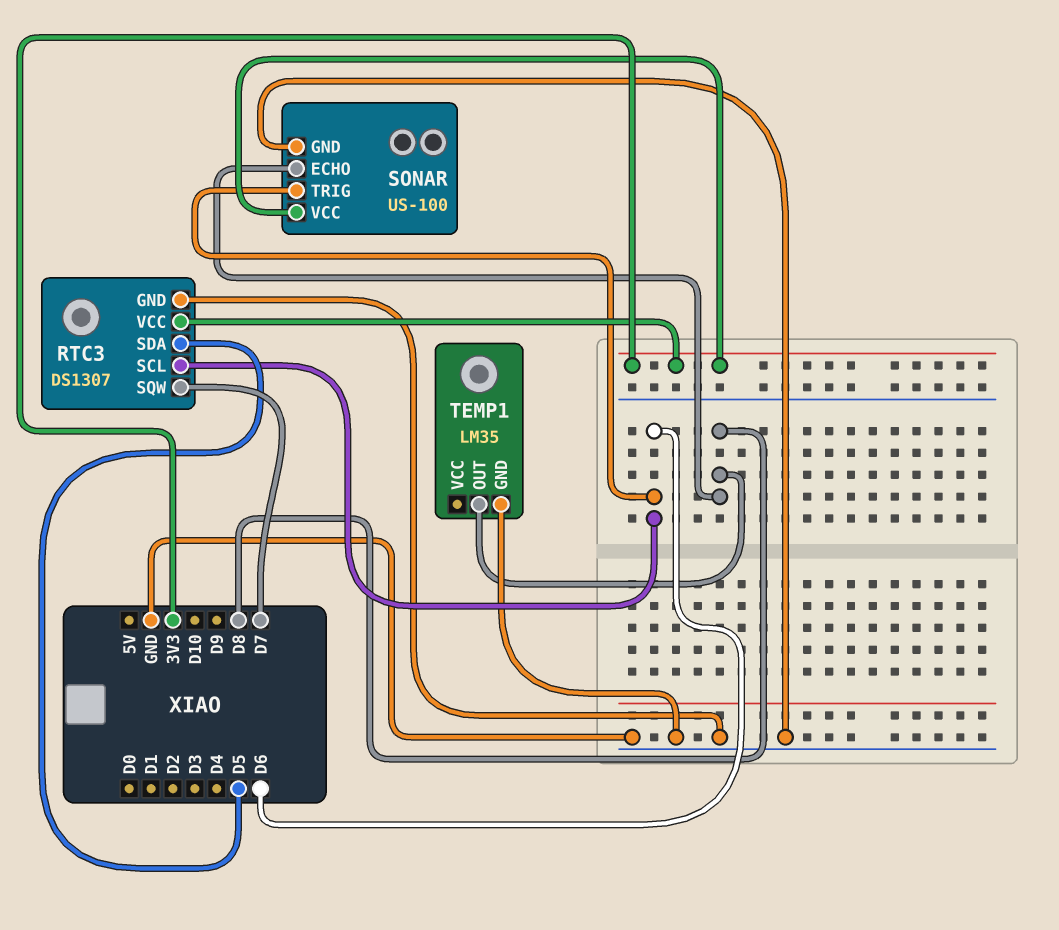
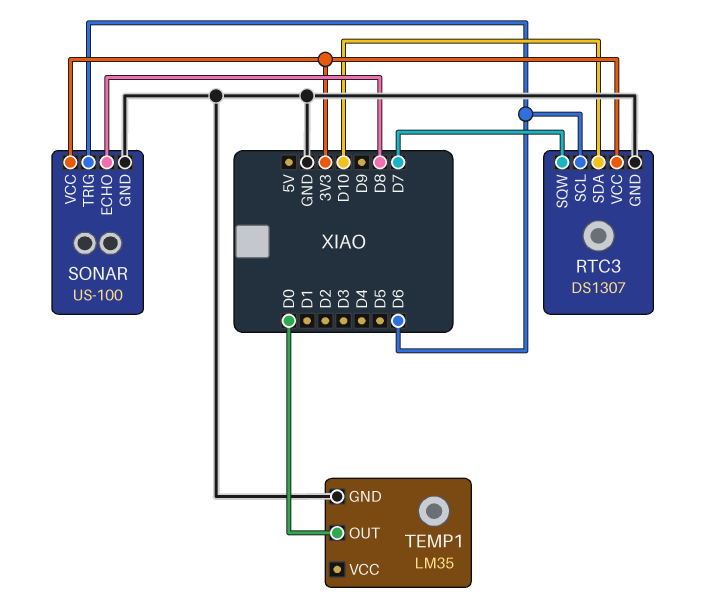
RTC3 pin SDA: D5 -> D10
TEMP1 pin OUT: D8 -> D0

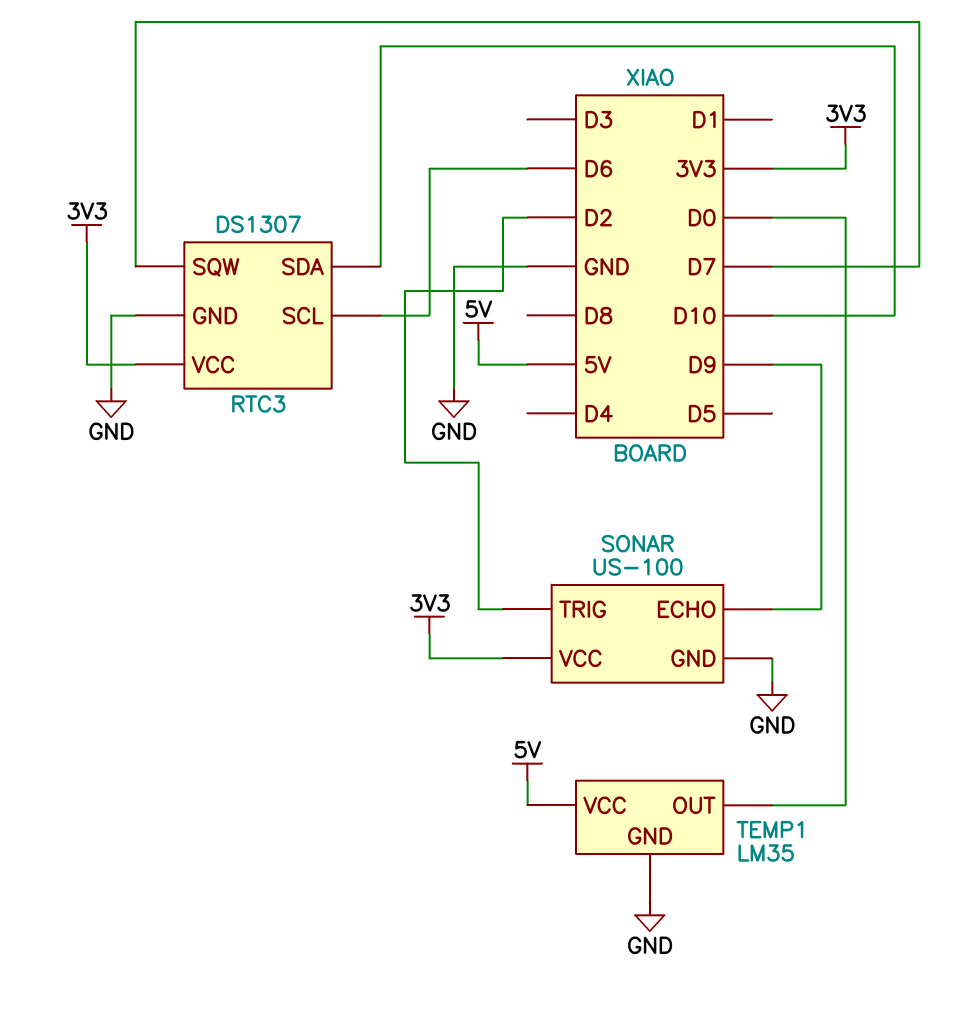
SONAR pin ECHO: D8 -> D9
SONAR pin TRIG: D6 -> D2
TEMP1 pin VCC: none -> 5V

